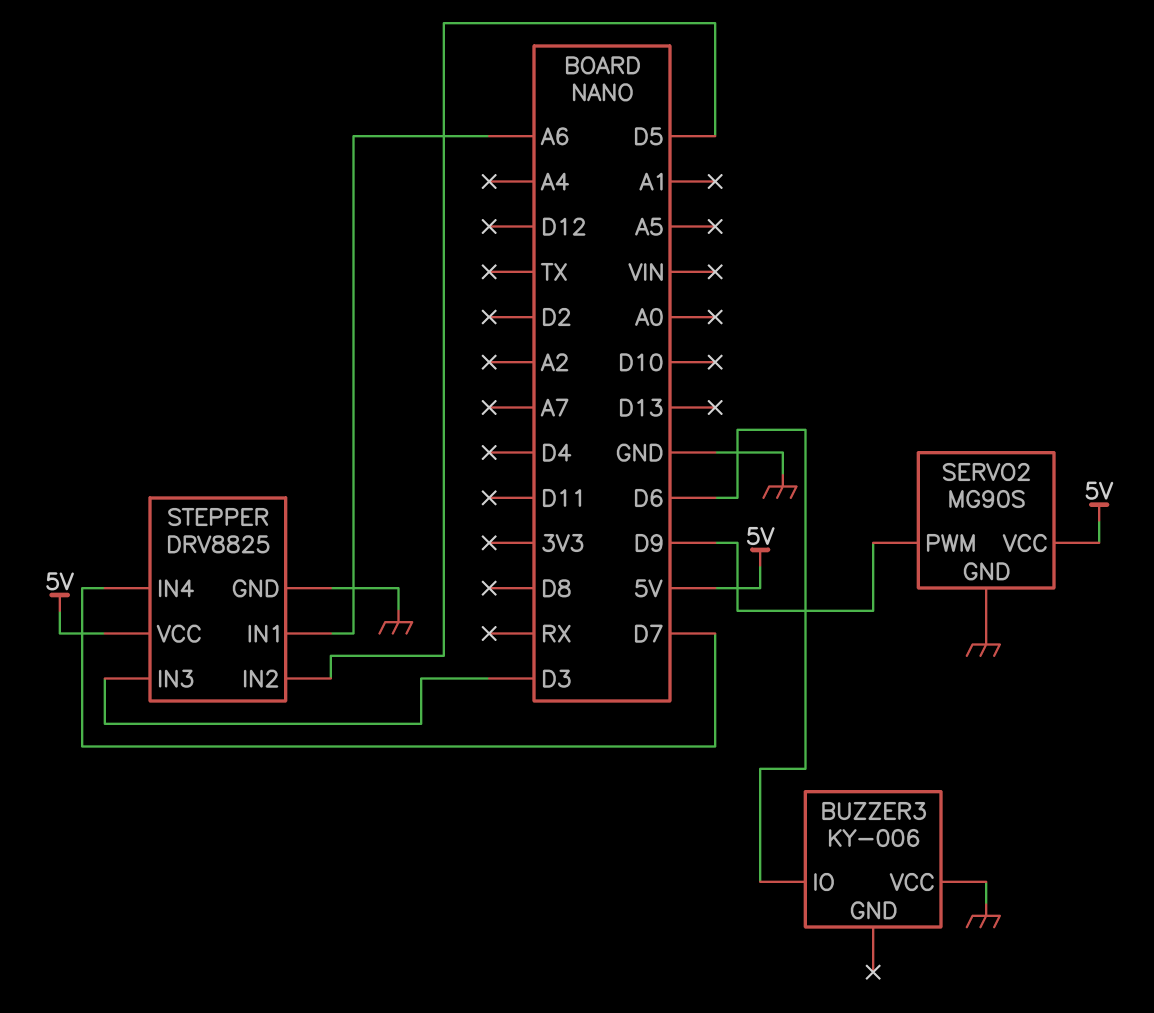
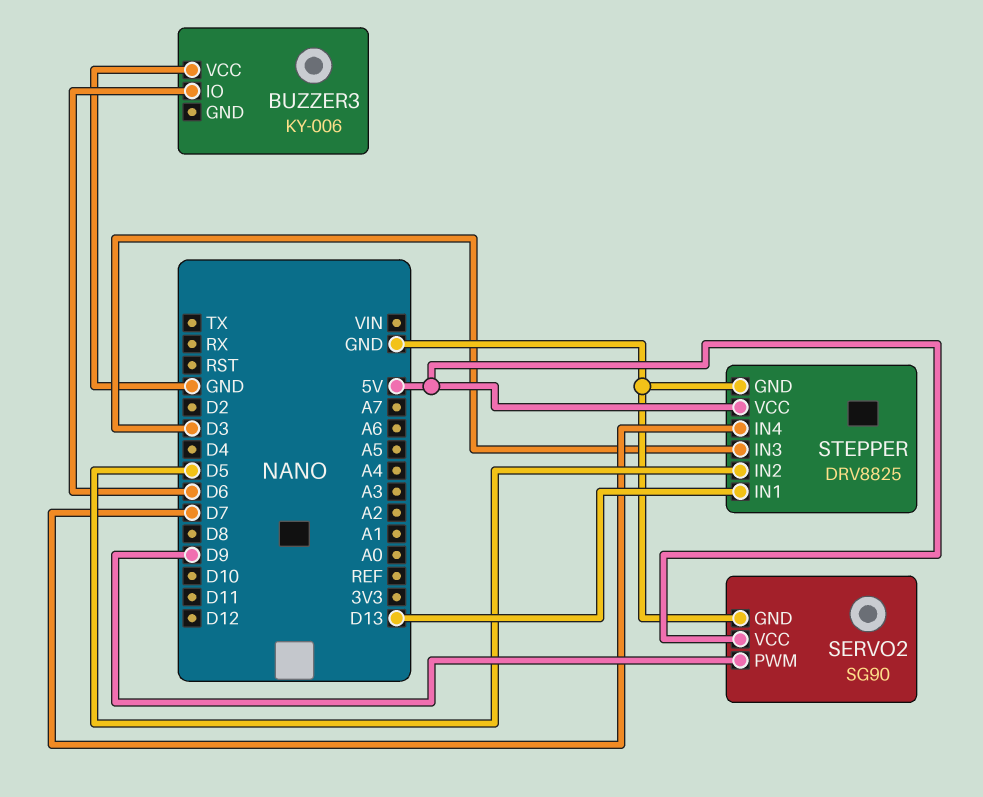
SERVO2: MG90S -> SG90
STEPPER pin IN1: A6 -> D13

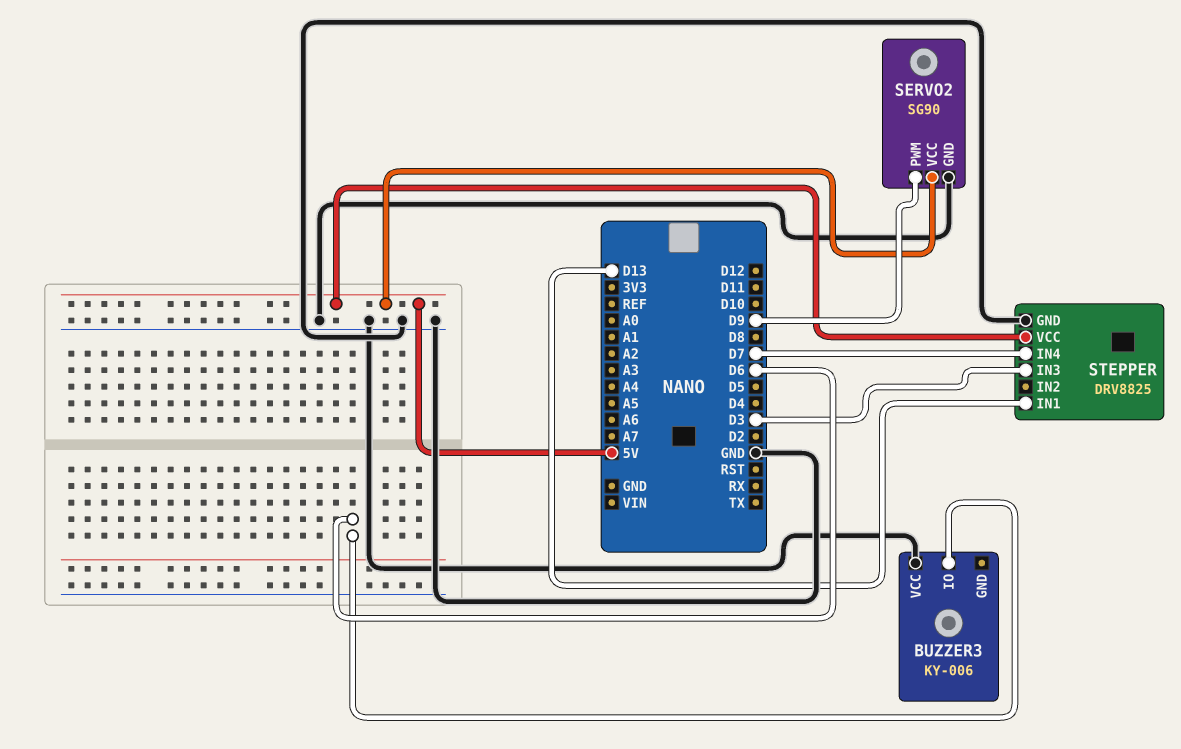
STEPPER pin IN2: D5 -> none

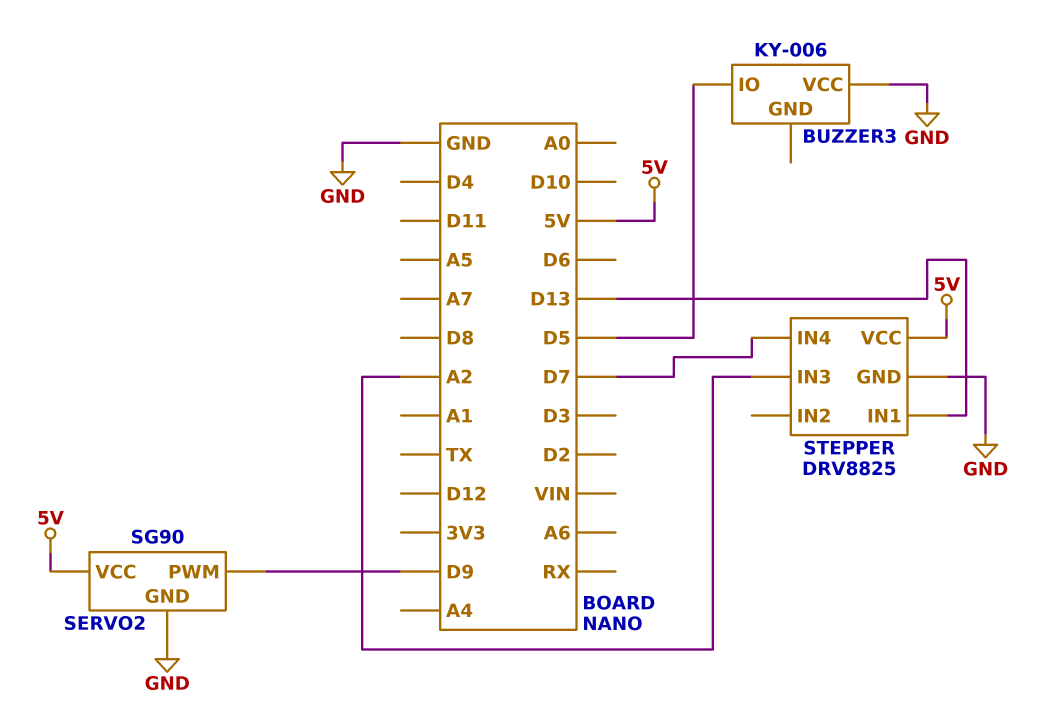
BUZZER3 pin IO: D6 -> D5
STEPPER pin IN3: D3 -> A2

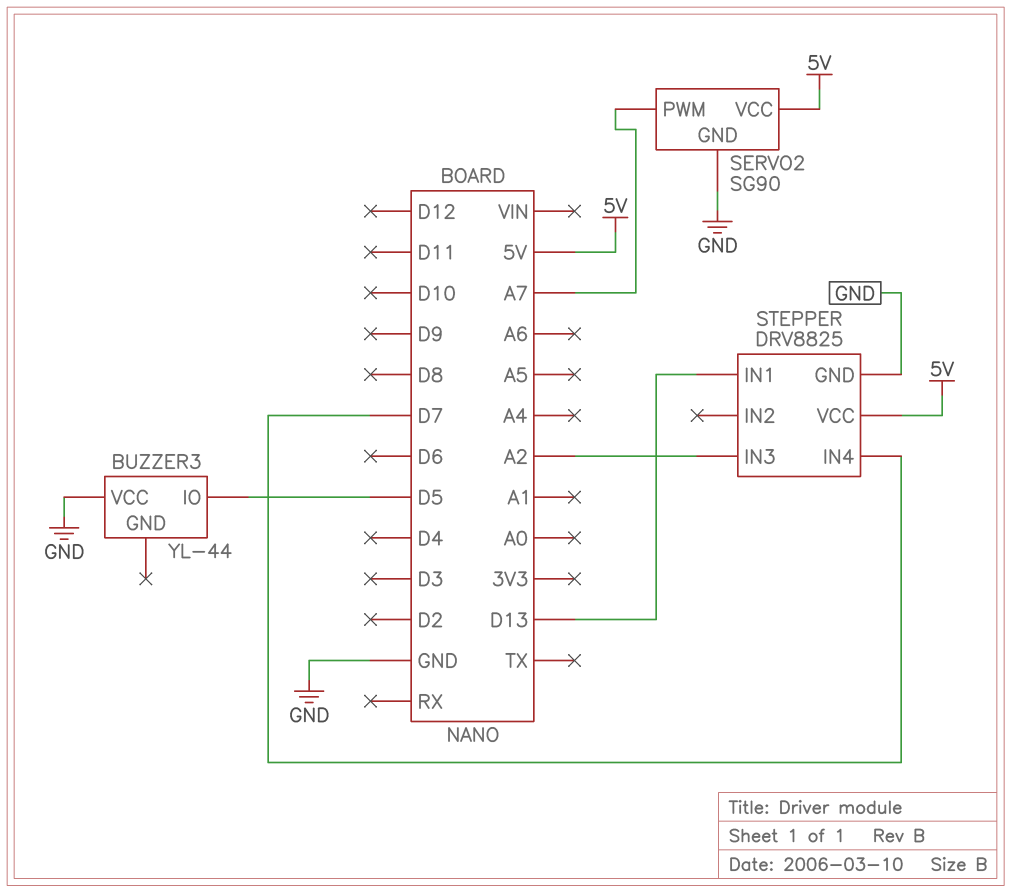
BUZZER3: KY-006 -> YL-44
SERVO2 pin PWM: D9 -> A7

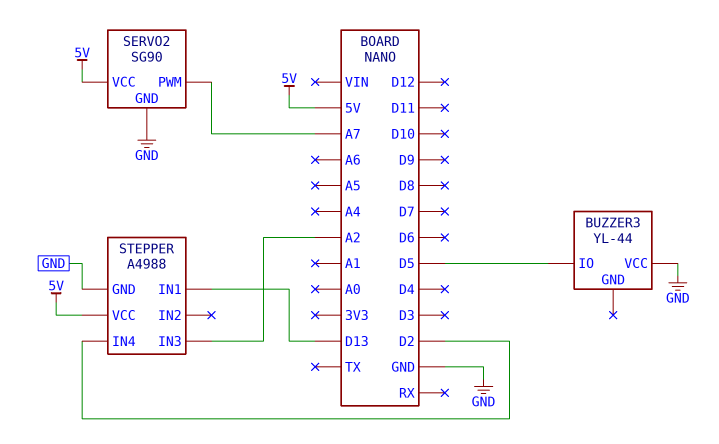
STEPPER: DRV8825 -> A4988
STEPPER pin IN4: D7 -> D2

